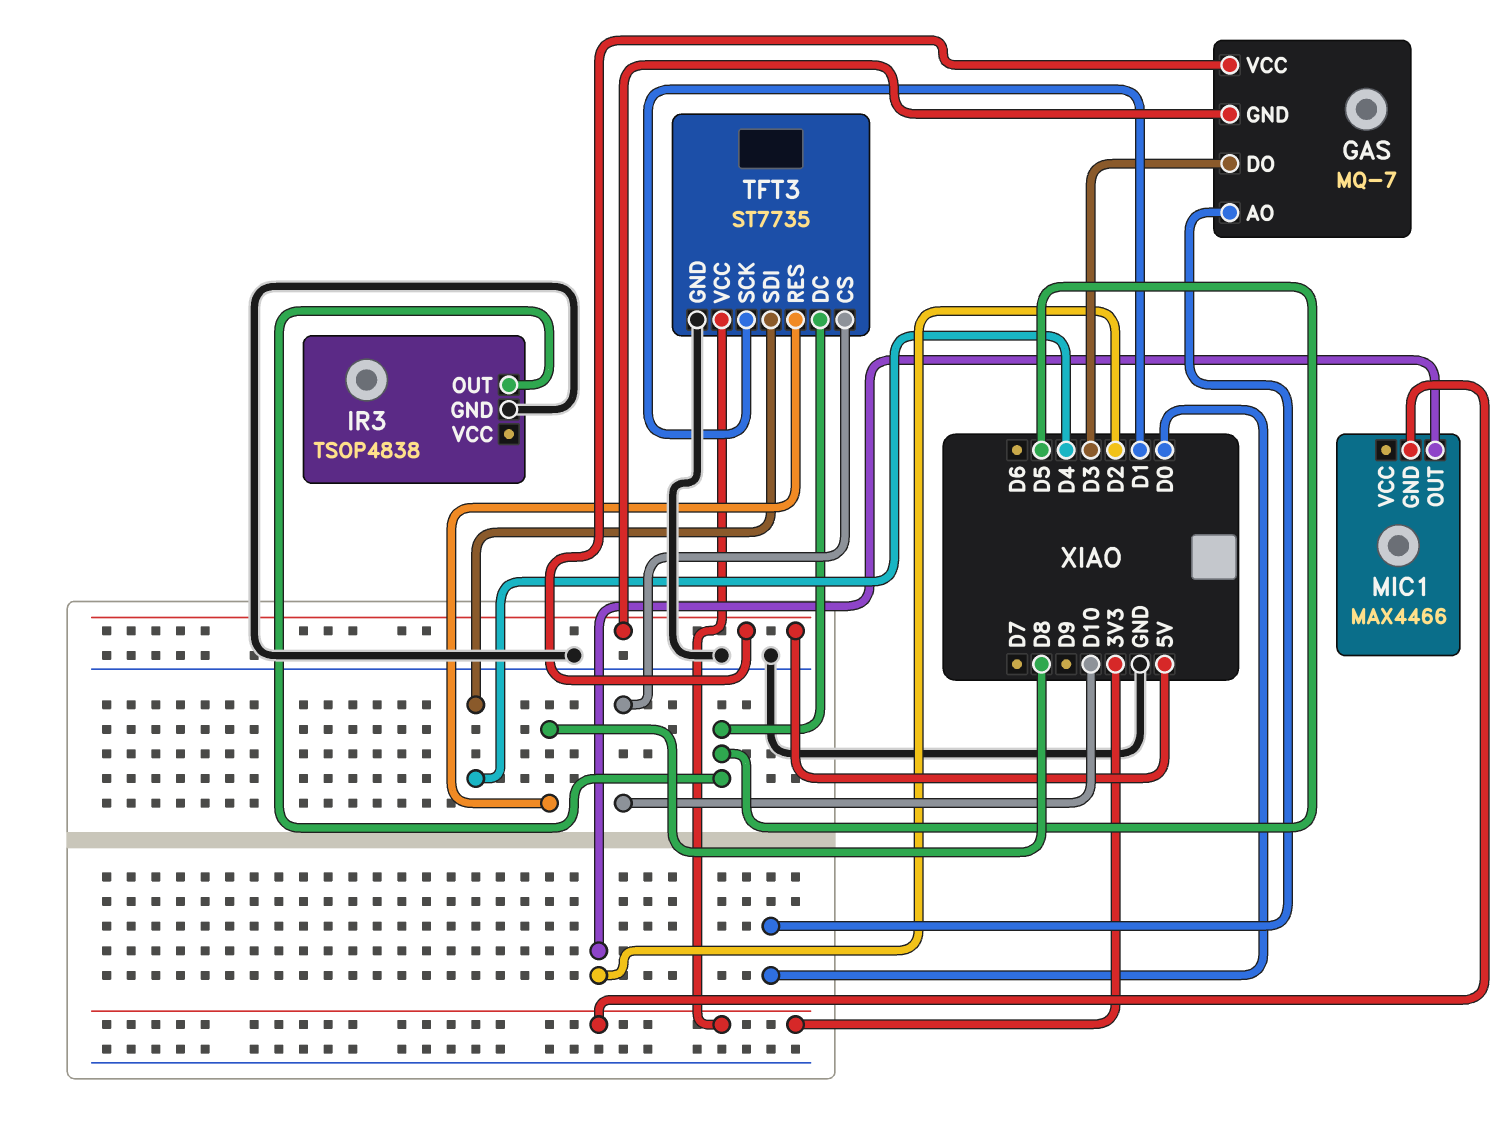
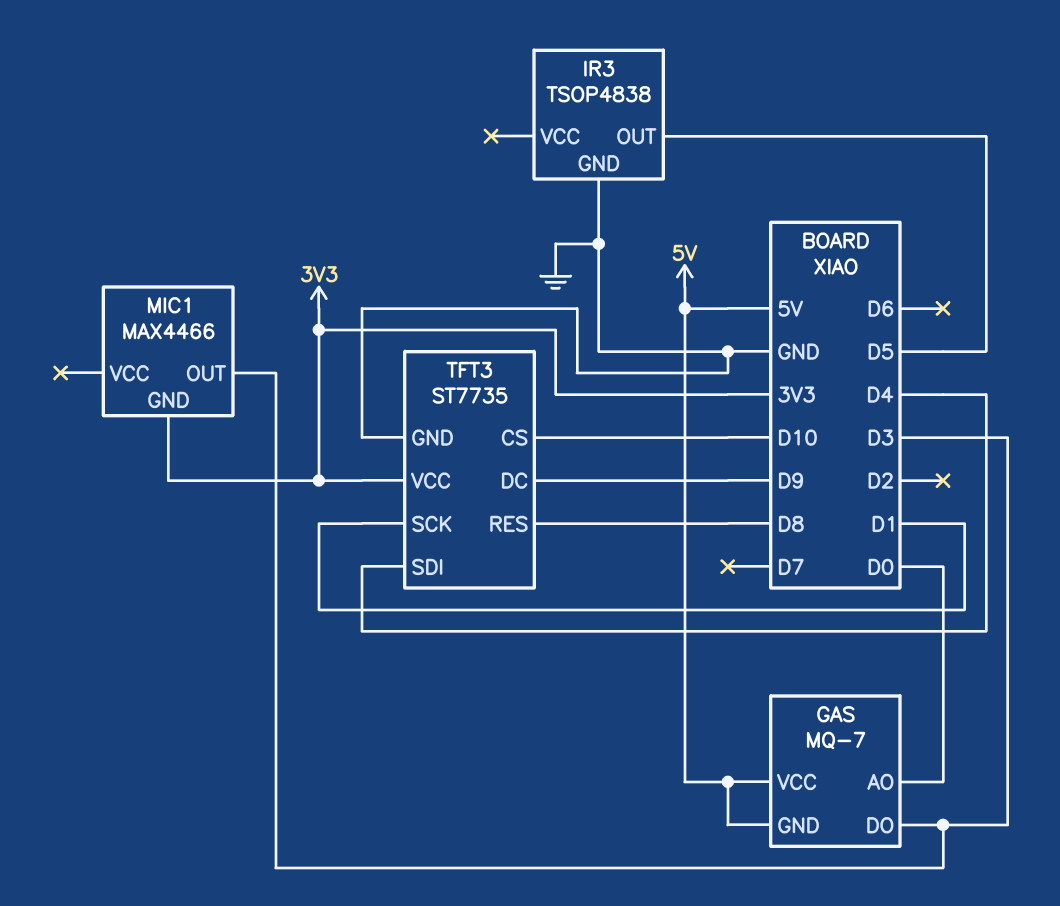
MIC1 pin OUT: D2 -> D3
TFT3 pin DC: D5 -> D9

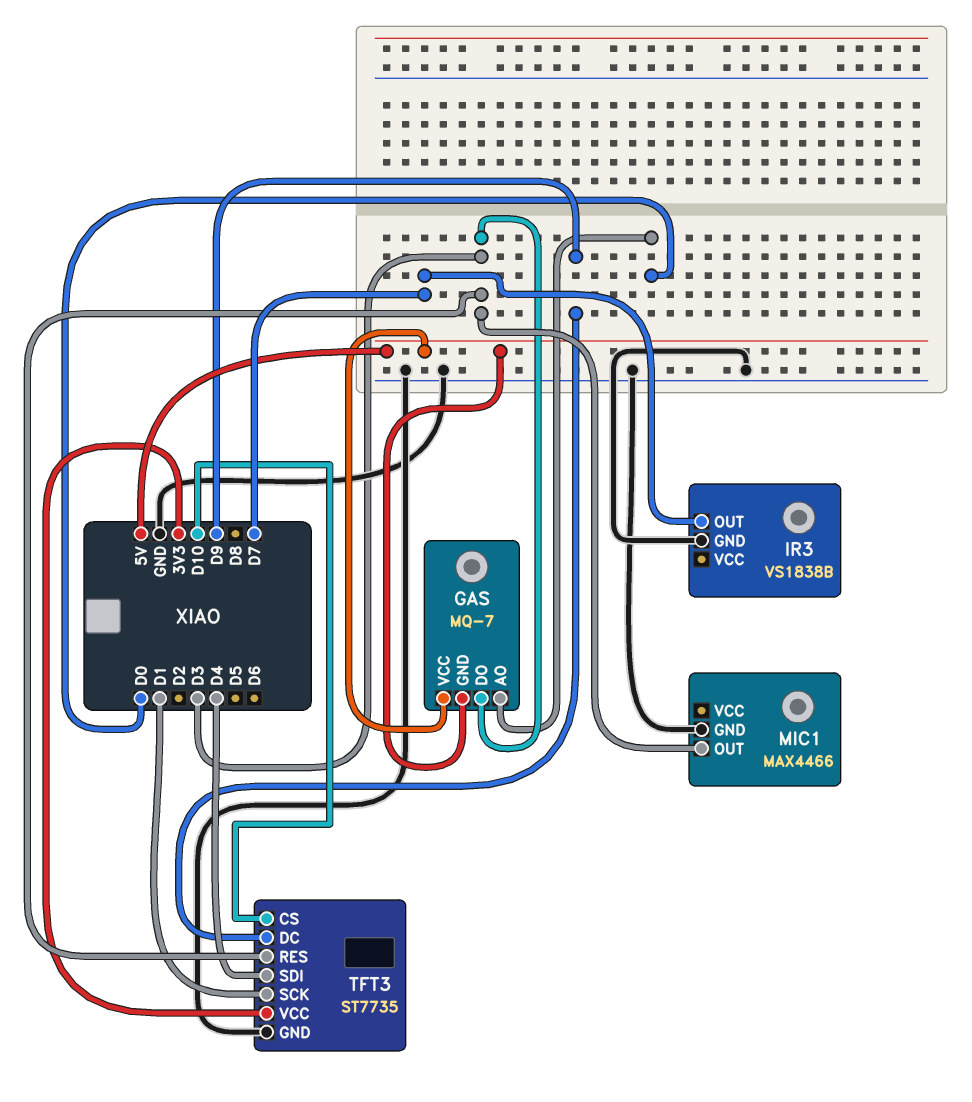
IR3: TSOP4838 -> VS1838B
IR3 pin OUT: D5 -> D7
MIC1 pin GND: 3V3 -> GND
TFT3 pin RES: D8 -> D3

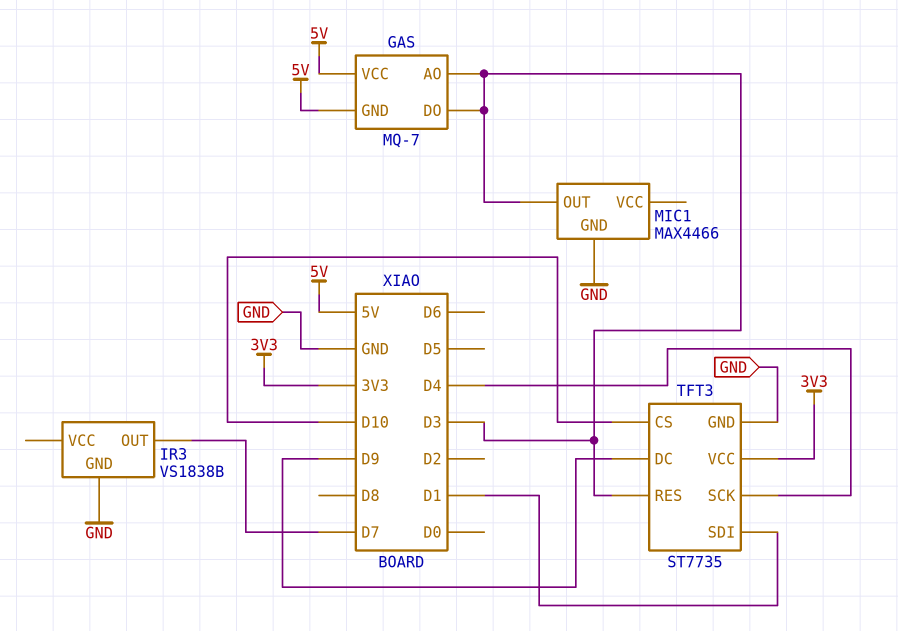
GAS pin AO: D0 -> D3
TFT3 pin SCK: D1 -> D4
TFT3 pin SDI: D4 -> D1

